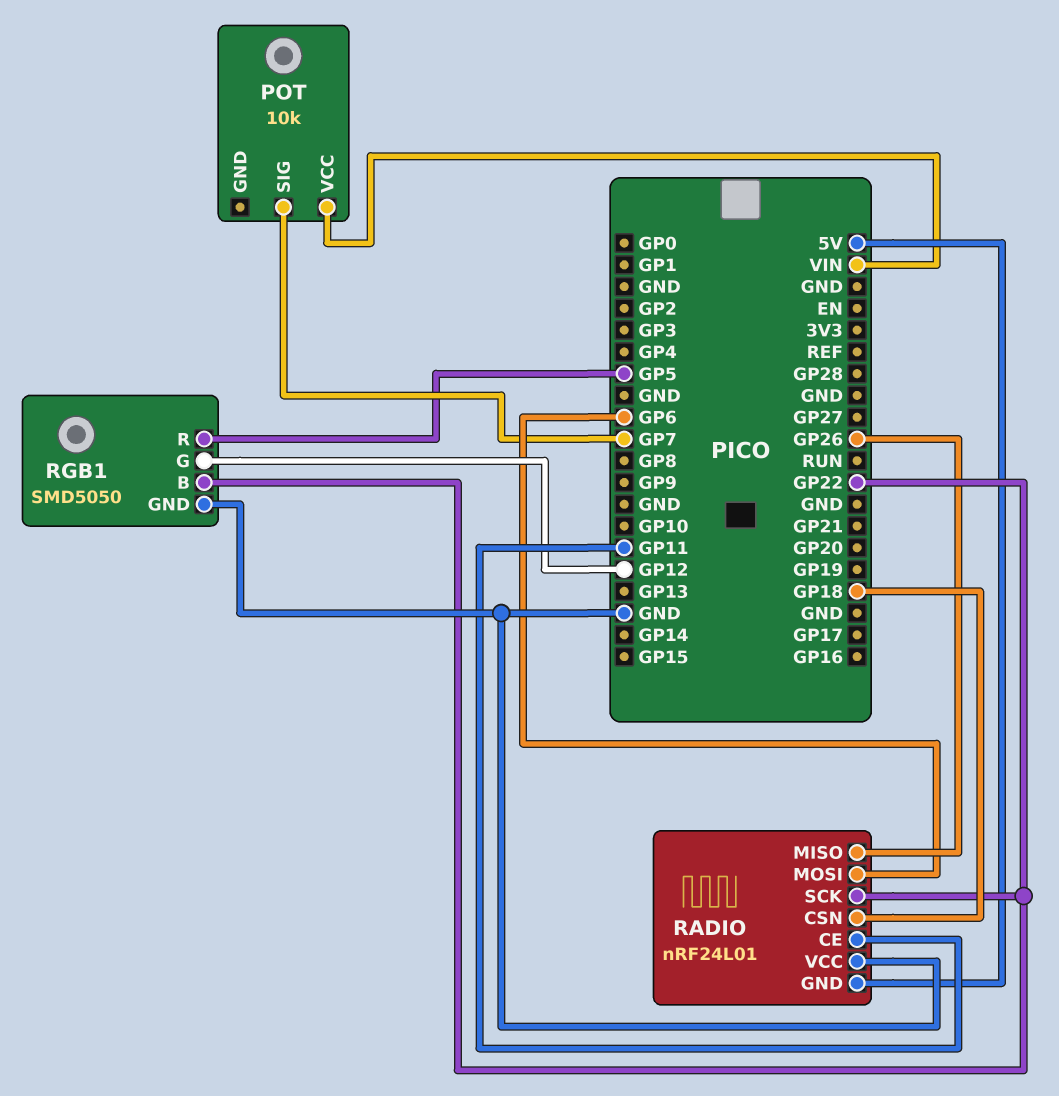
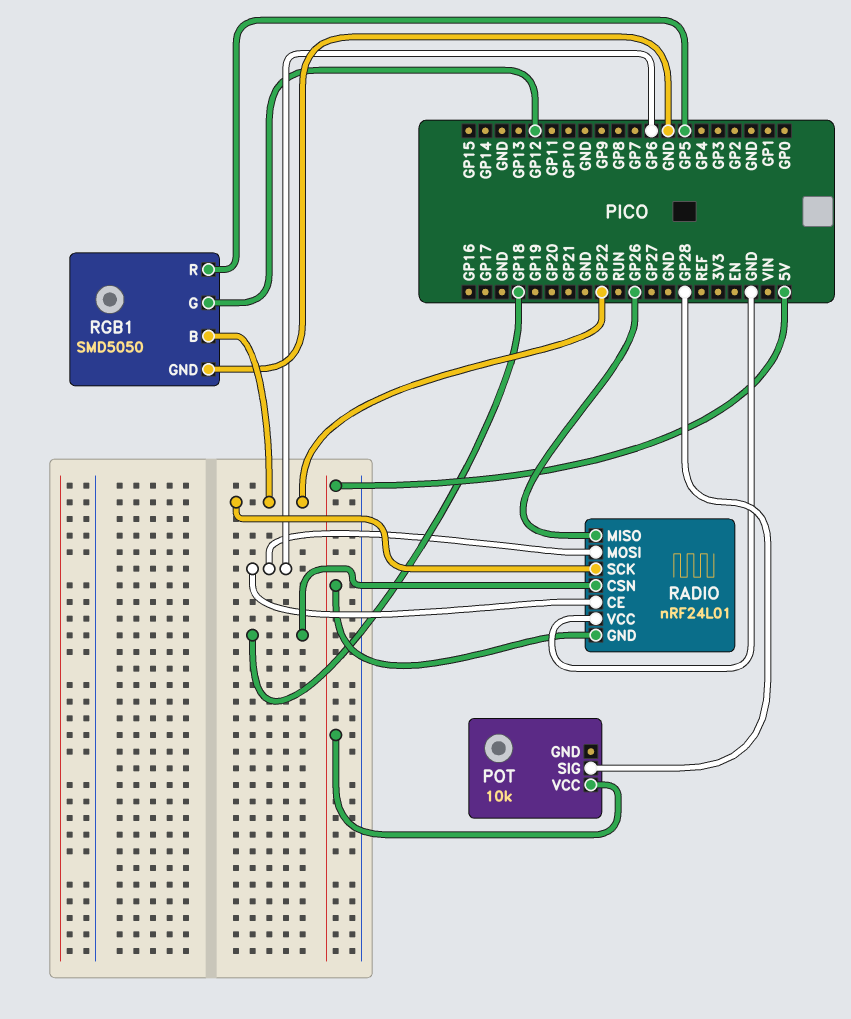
POT pin SIG: GP7 -> GP28
POT pin VCC: VIN -> 5V
RADIO pin CE: GP11 -> GP6

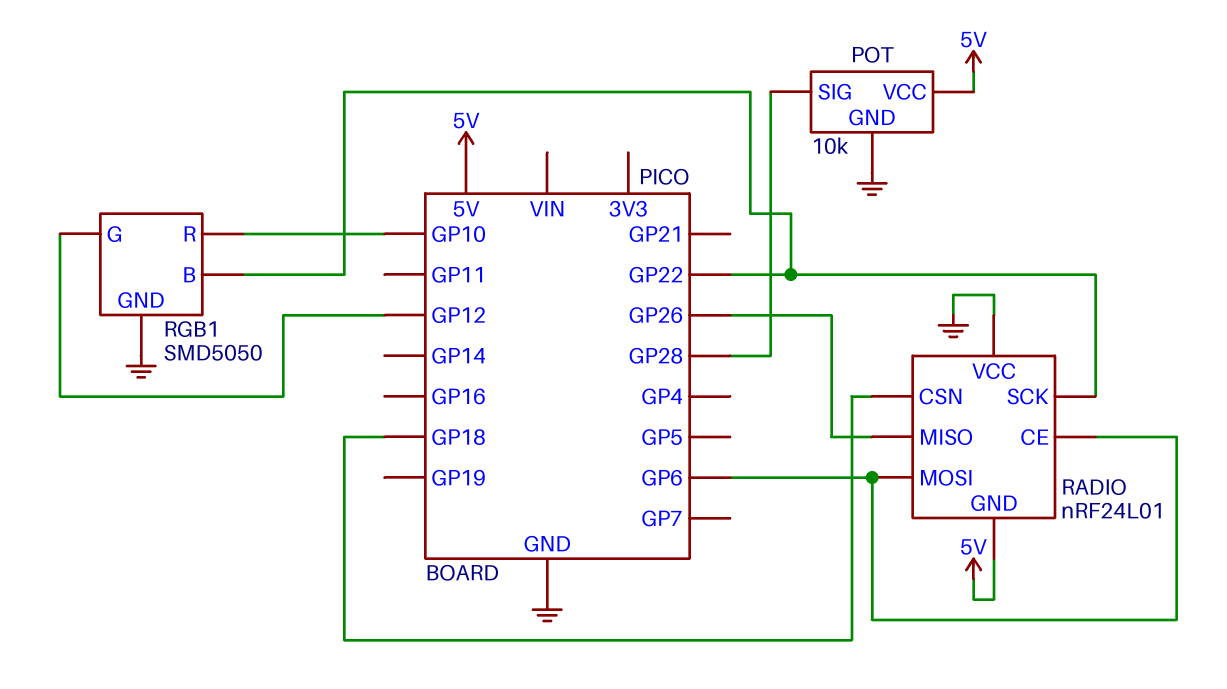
POT pin GND: none -> GND
RGB1 pin R: GP5 -> GP10

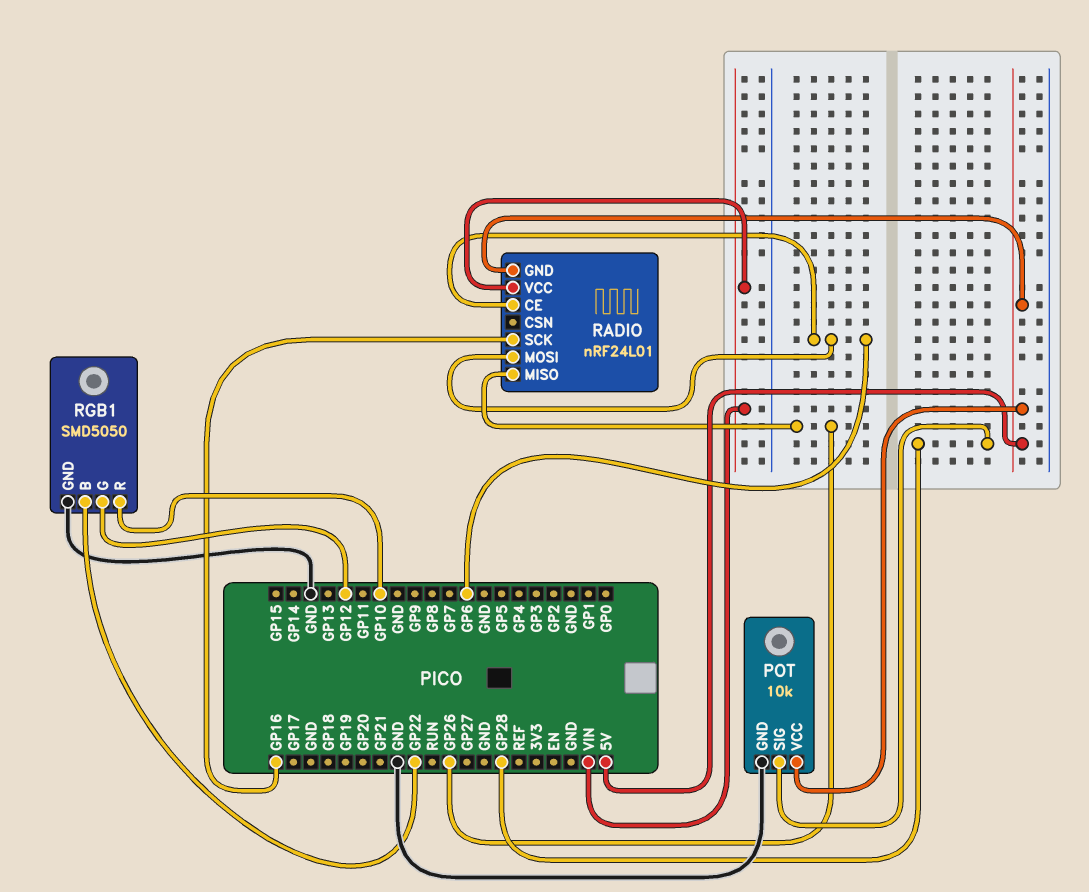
RADIO pin CSN: GP18 -> none
RADIO pin SCK: GP22 -> GP16
RADIO pin VCC: GND -> VIN

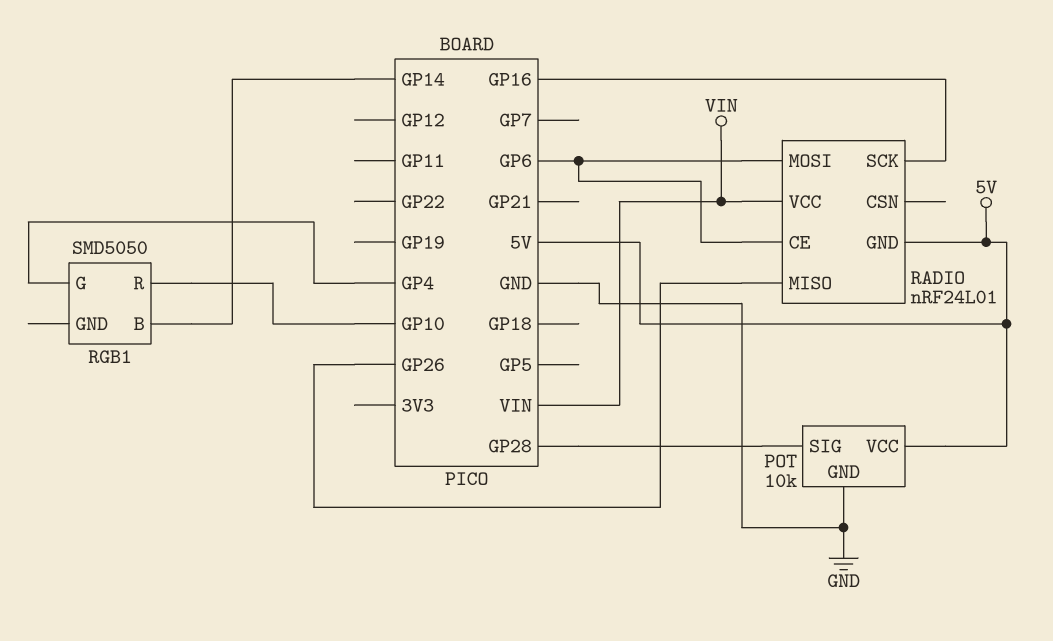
RGB1 pin B: GP22 -> GP14
RGB1 pin G: GP12 -> GP4
RGB1 pin GND: GND -> none

